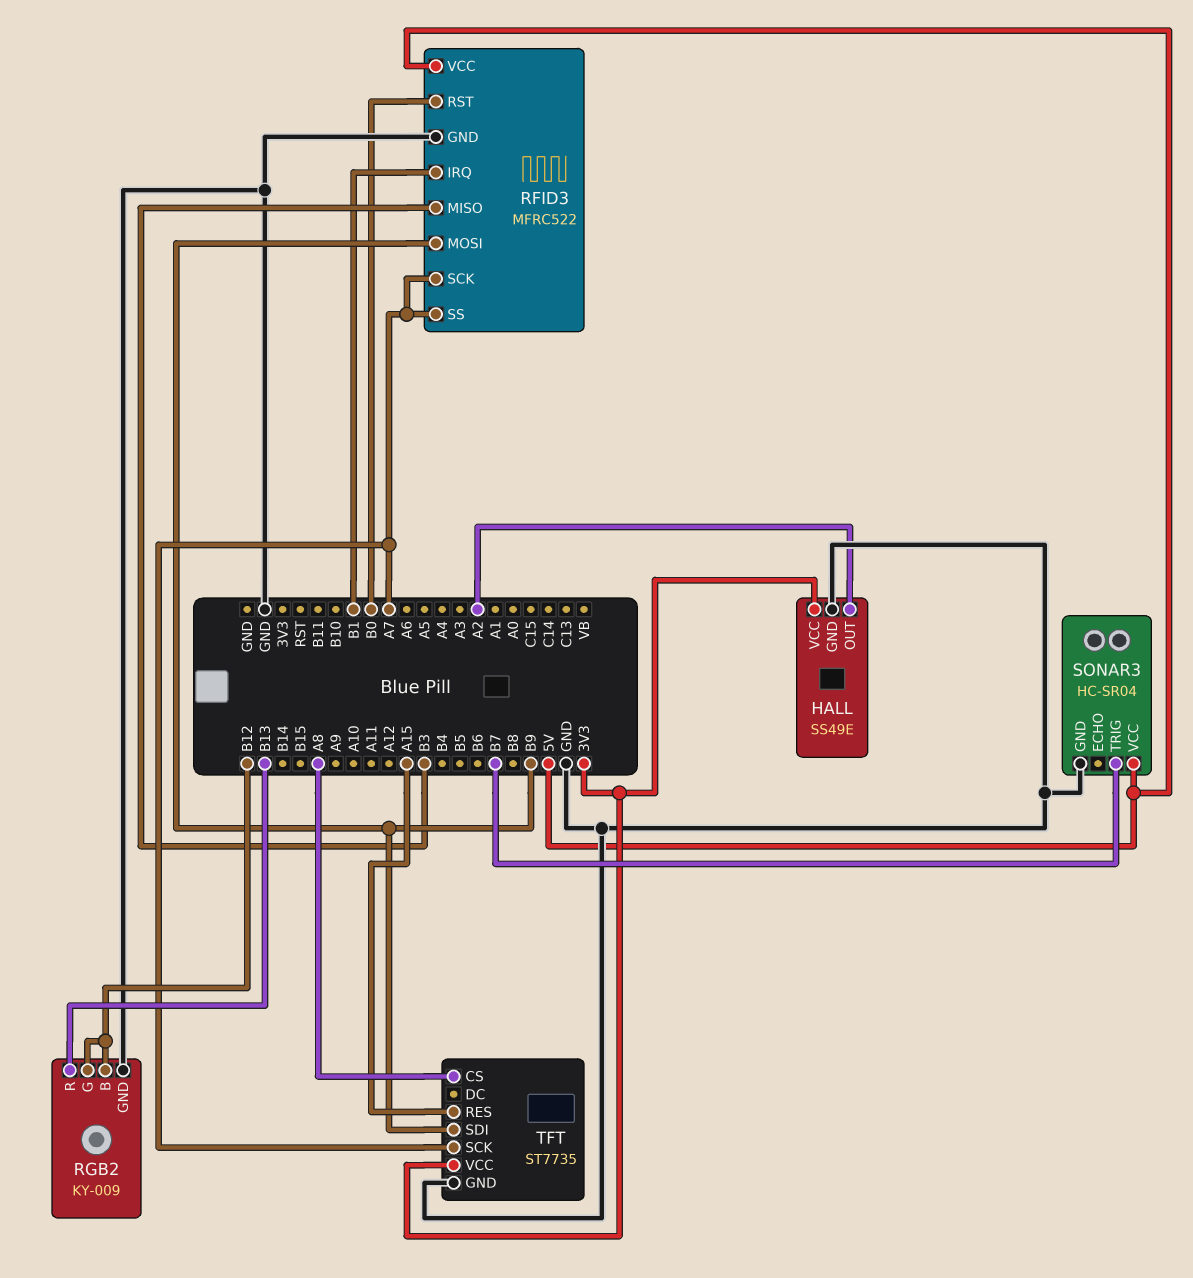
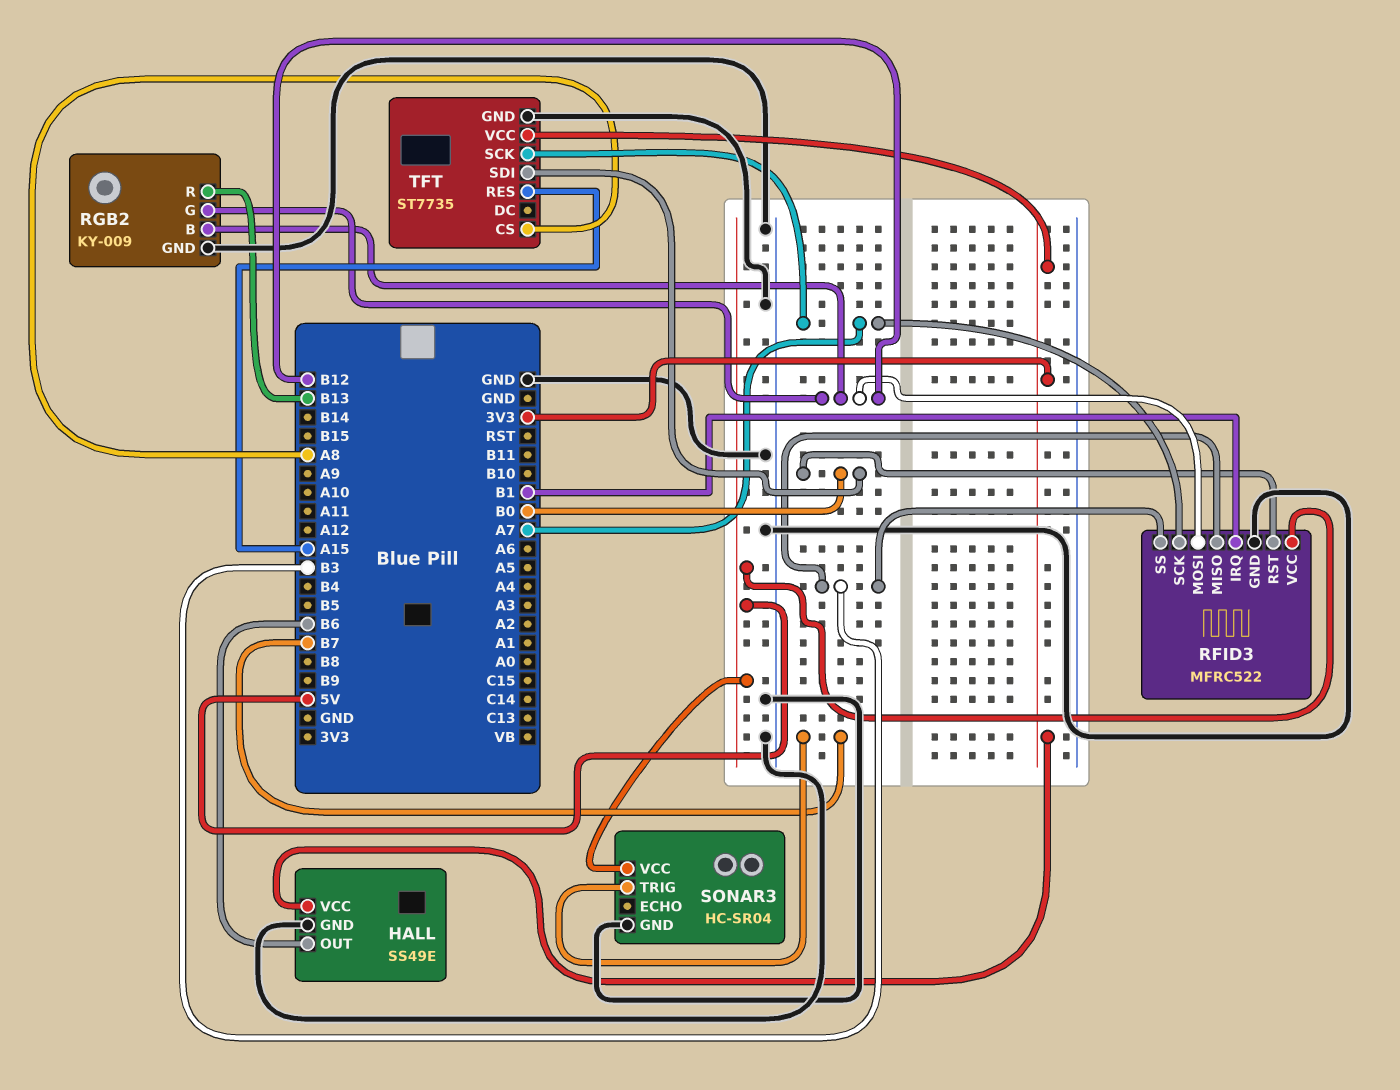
HALL pin OUT: A2 -> B6
RFID3 pin MOSI: B9 -> B12
RFID3 pin SS: A7 -> B3
TFT pin SDI: B9 -> B0

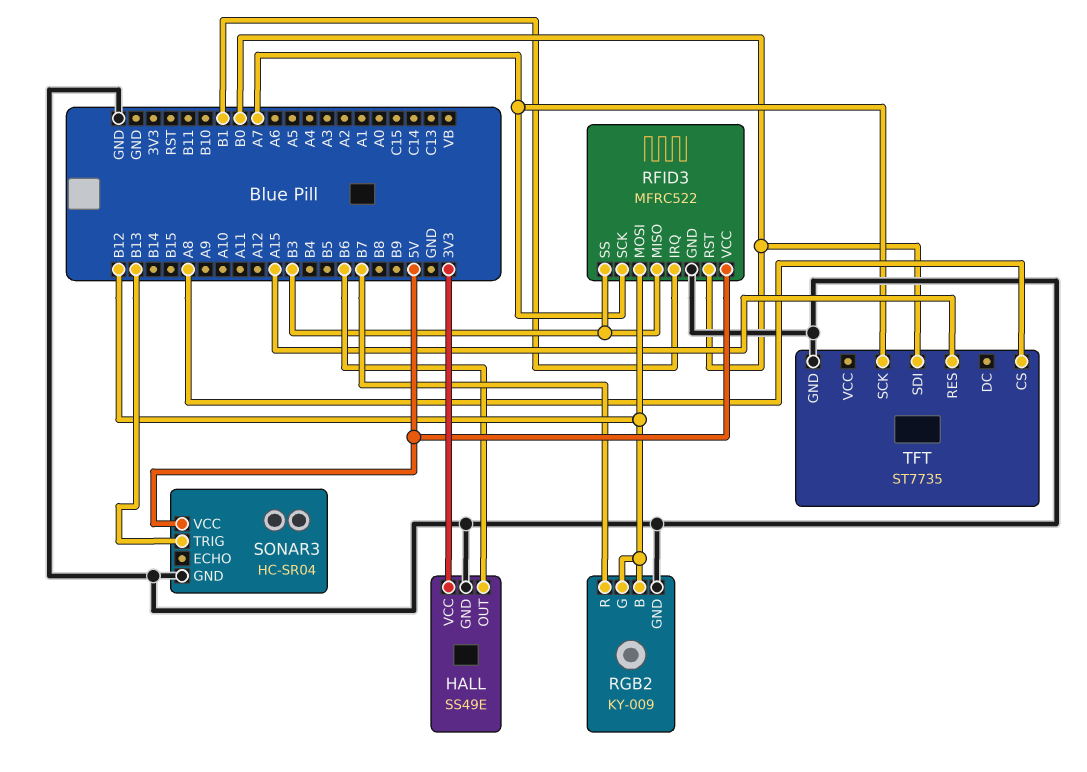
RGB2 pin R: B13 -> B7
SONAR3 pin TRIG: B7 -> B13
TFT pin VCC: 3V3 -> none

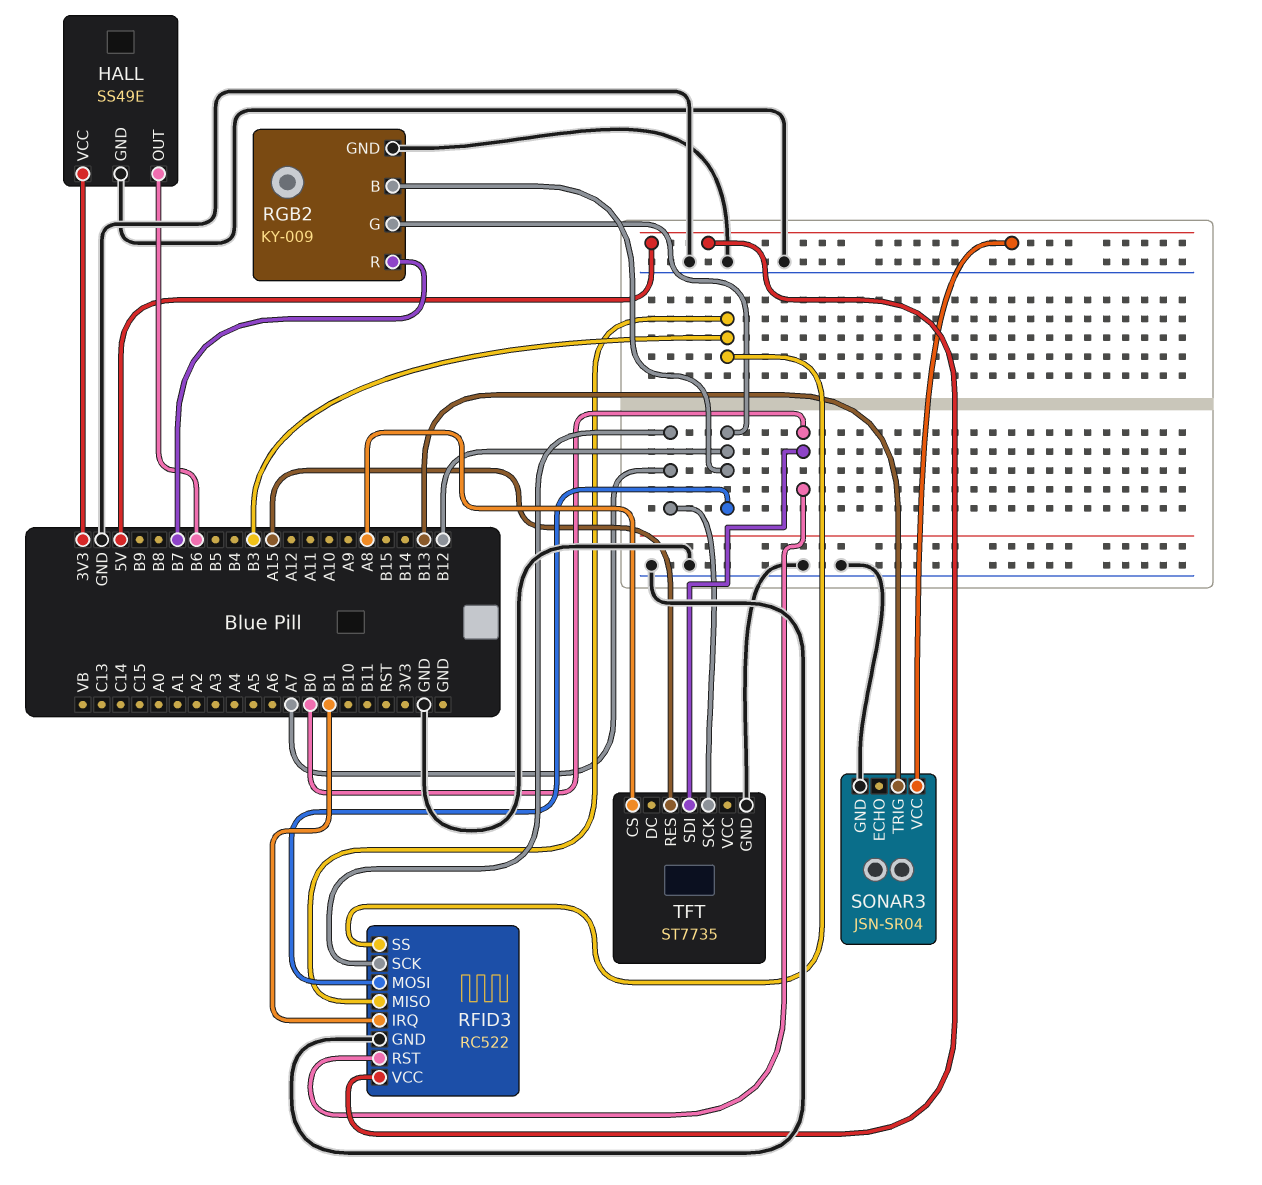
RFID3: MFRC522 -> RC522
SONAR3: HC-SR04 -> JSN-SR04

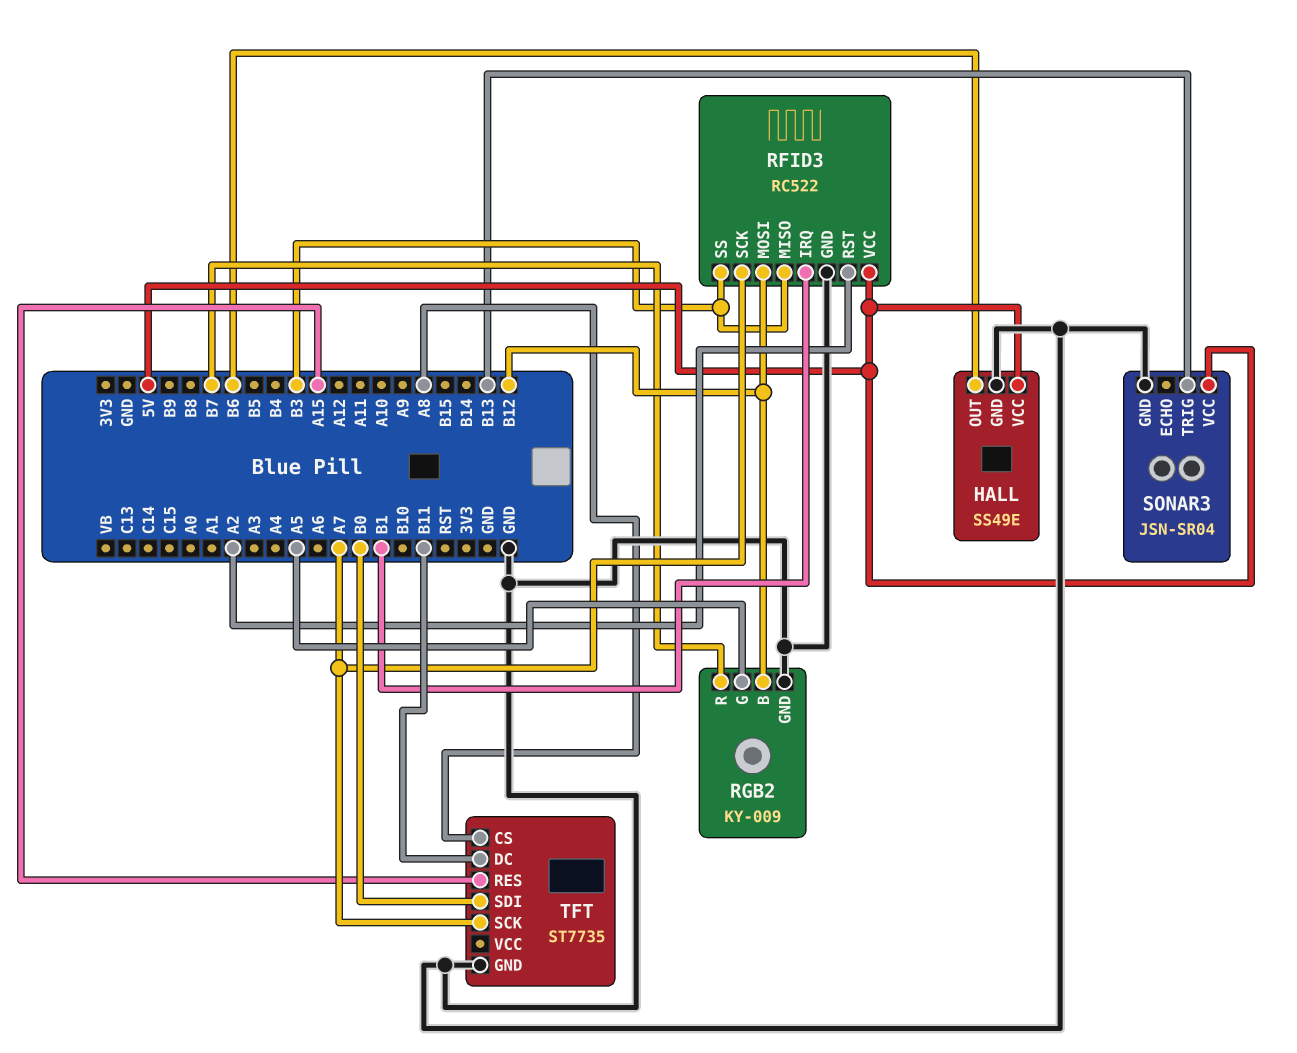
HALL pin VCC: 3V3 -> 5V
RFID3 pin RST: B0 -> A2
RGB2 pin G: B12 -> A5
TFT pin DC: none -> B11

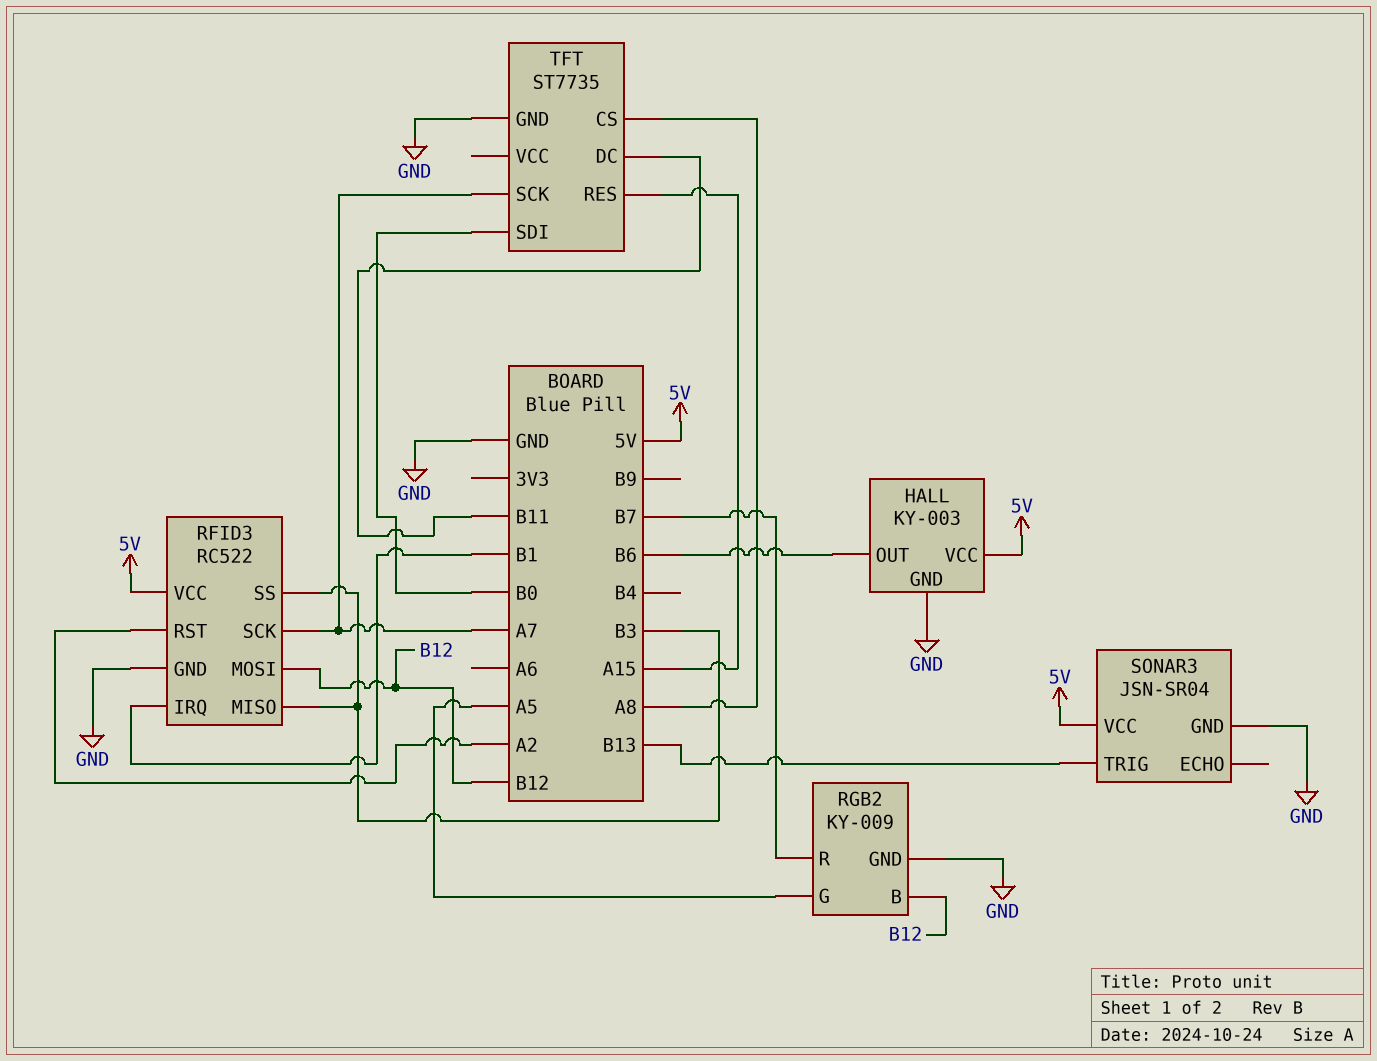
HALL: SS49E -> KY-003

